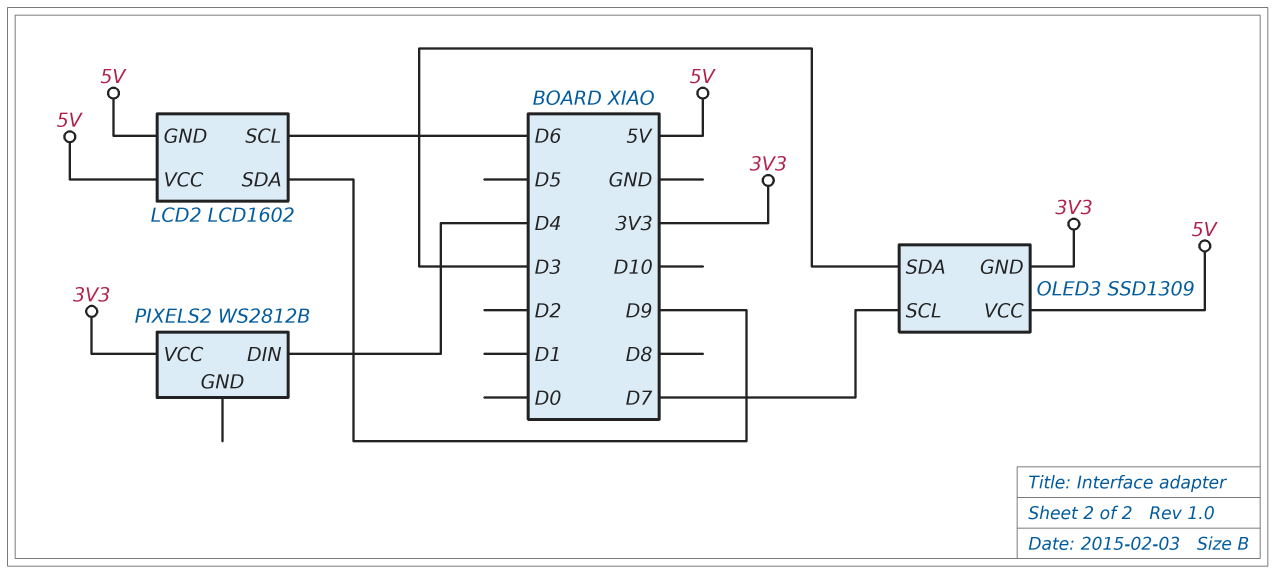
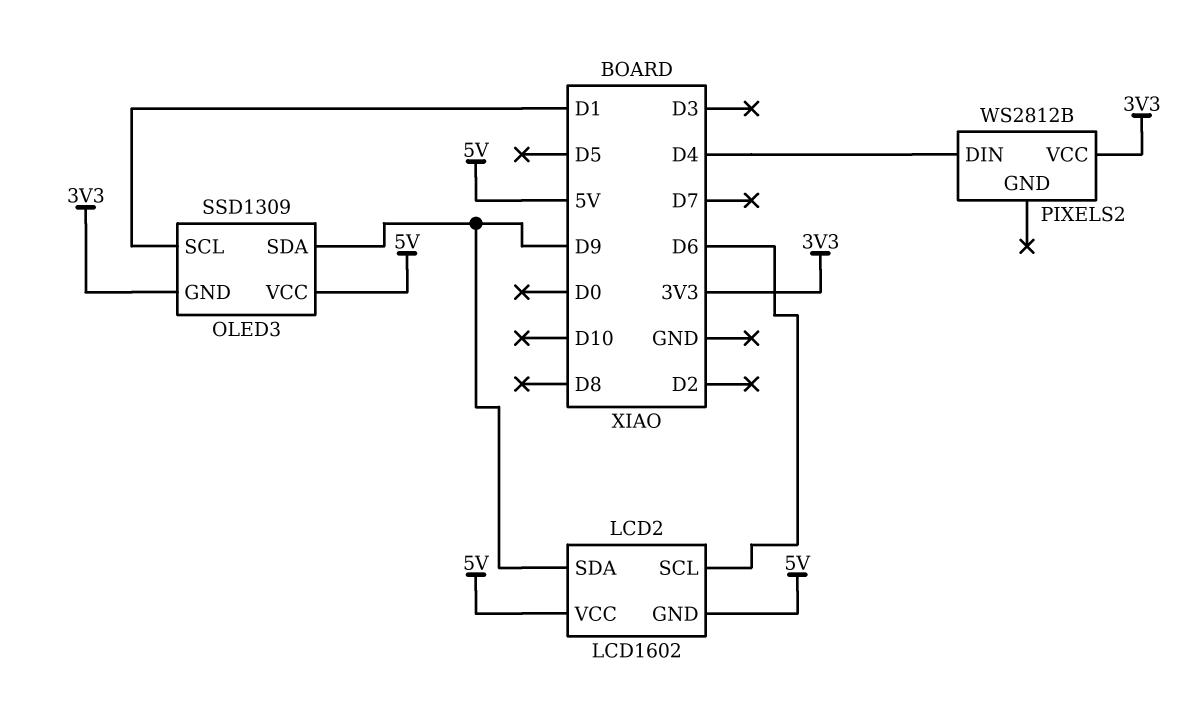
OLED3 pin SCL: D7 -> D1
OLED3 pin SDA: D3 -> D9

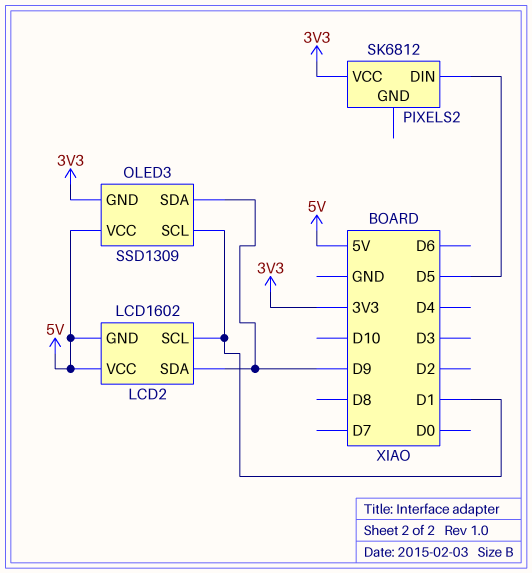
LCD2 pin SCL: D6 -> D1
PIXELS2: WS2812B -> SK6812
PIXELS2 pin DIN: D4 -> D5

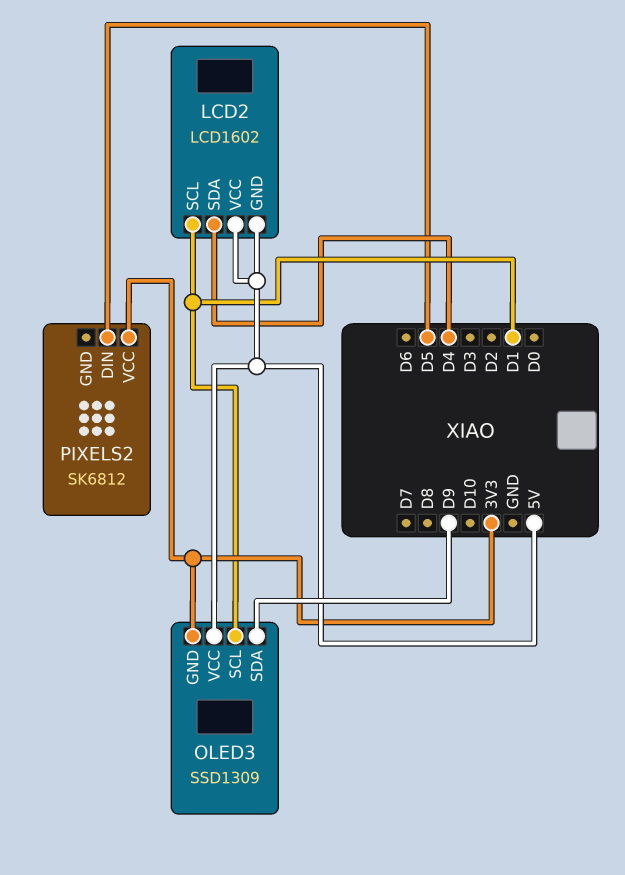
LCD2 pin SDA: D9 -> D4

